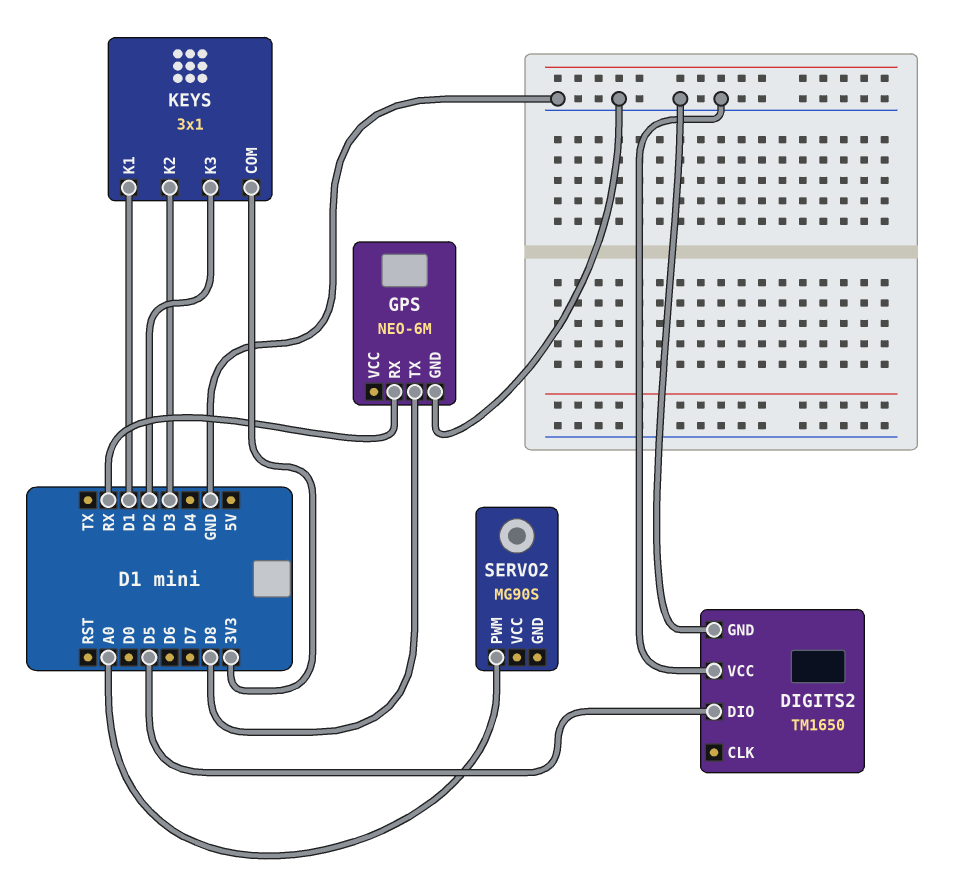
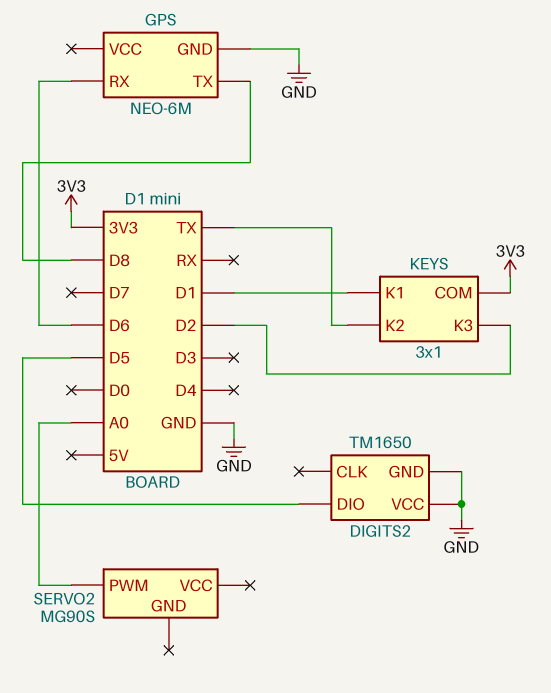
GPS pin RX: RX -> D6
KEYS pin K2: D3 -> TX

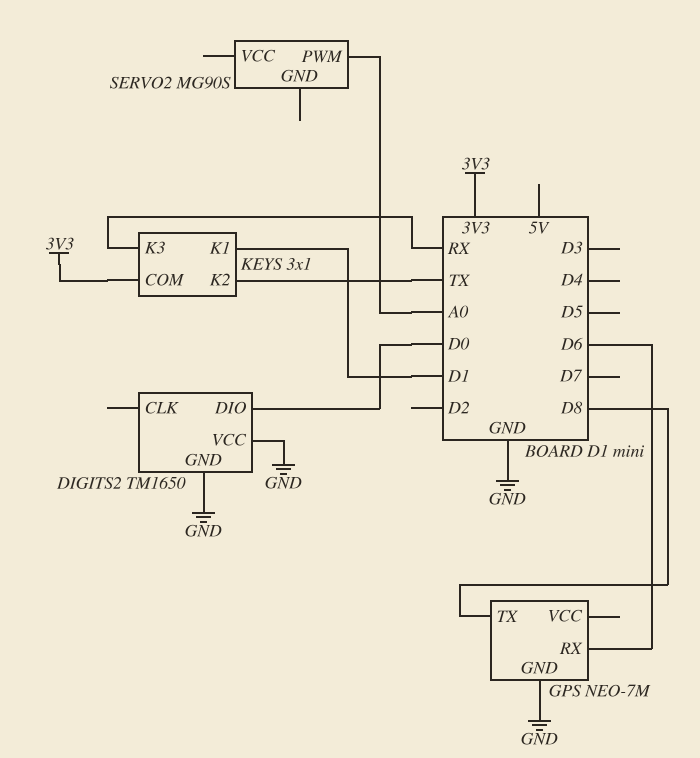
DIGITS2 pin DIO: D5 -> D0
GPS: NEO-6M -> NEO-7M
KEYS pin K3: D2 -> RX

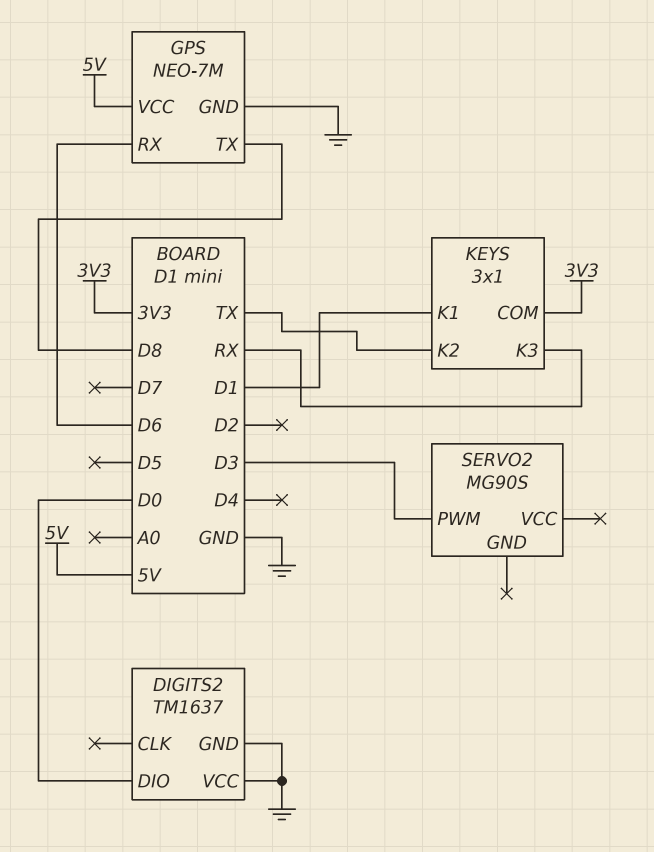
DIGITS2: TM1650 -> TM1637
GPS pin VCC: none -> 5V
SERVO2 pin PWM: A0 -> D3

